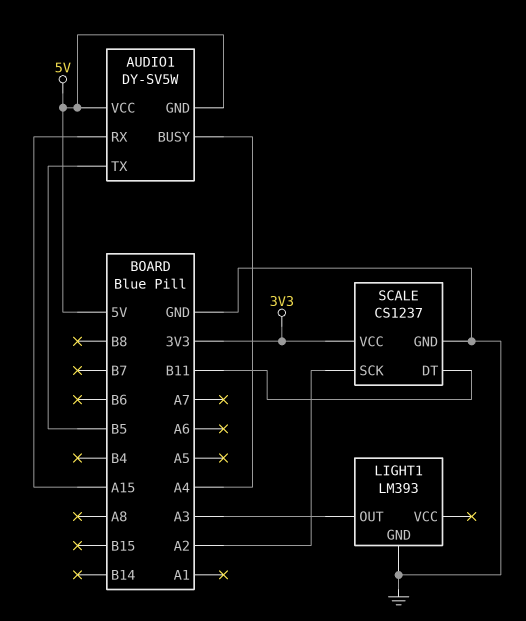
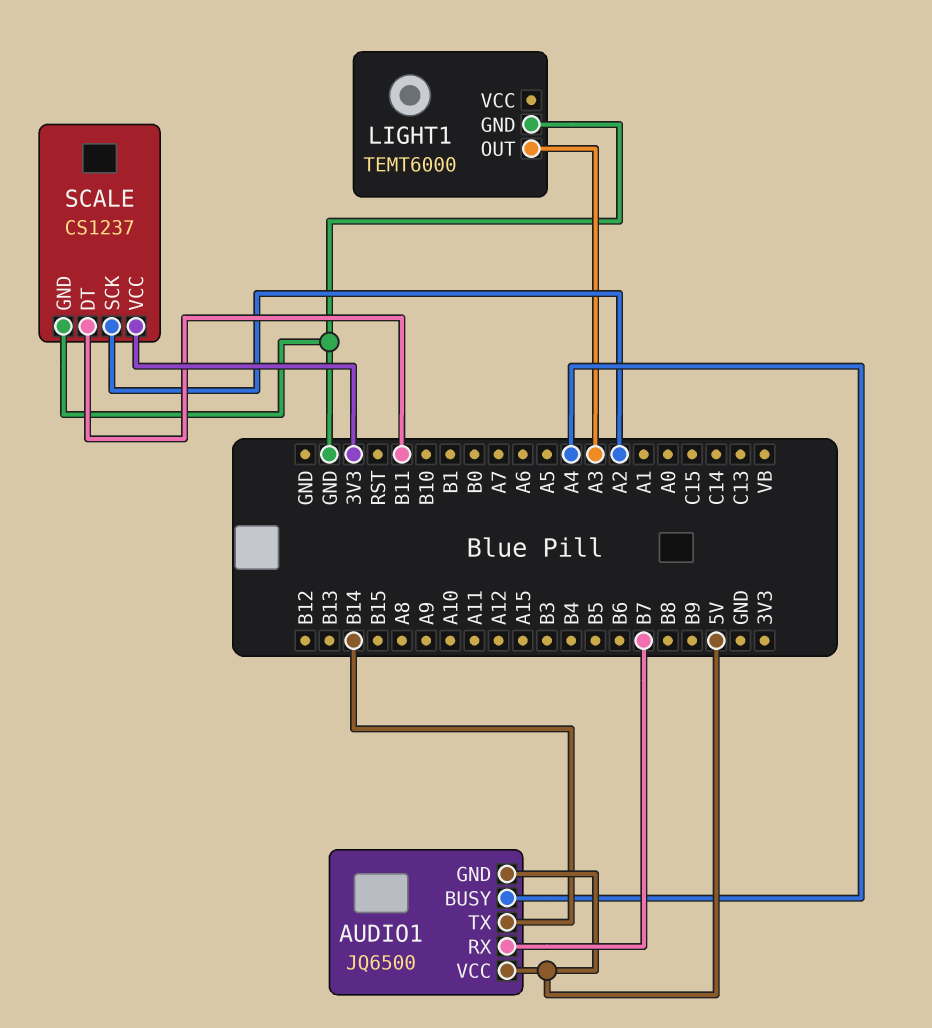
AUDIO1: DY-SV5W -> JQ6500
AUDIO1 pin RX: A15 -> B7
AUDIO1 pin TX: B5 -> B14
LIGHT1: LM393 -> TEMT6000

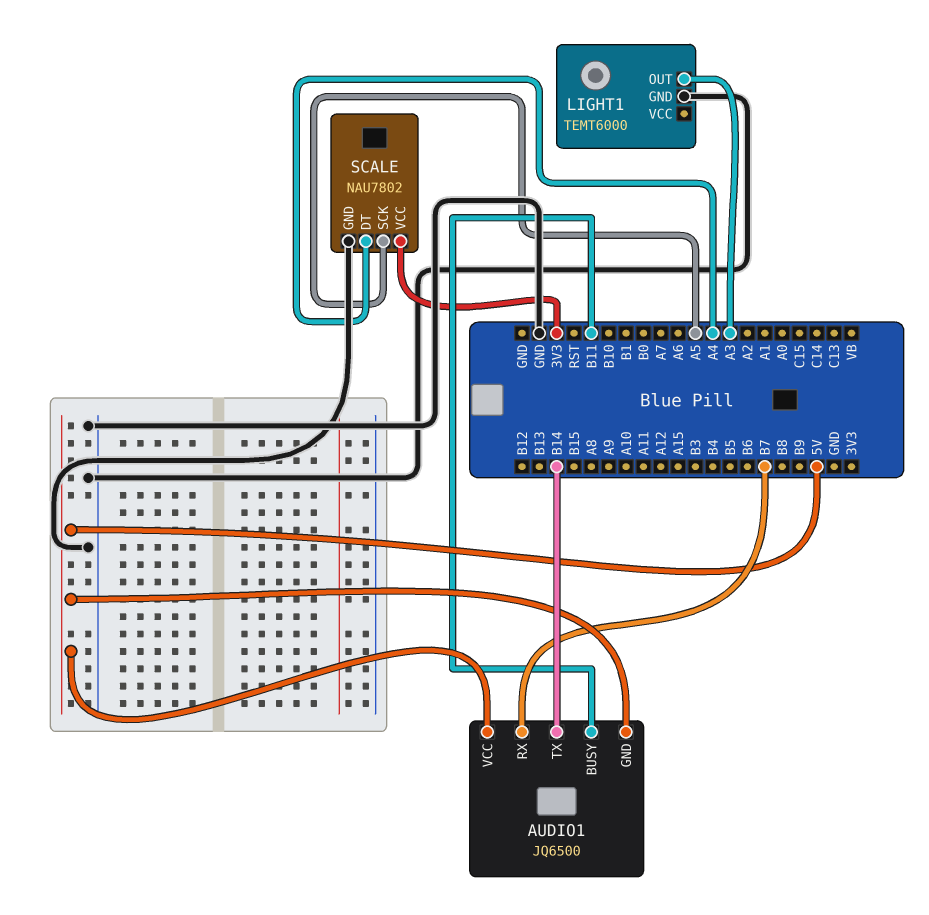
AUDIO1 pin BUSY: A4 -> B11
SCALE: CS1237 -> NAU7802
SCALE pin DT: B11 -> A4
SCALE pin SCK: A2 -> A5

